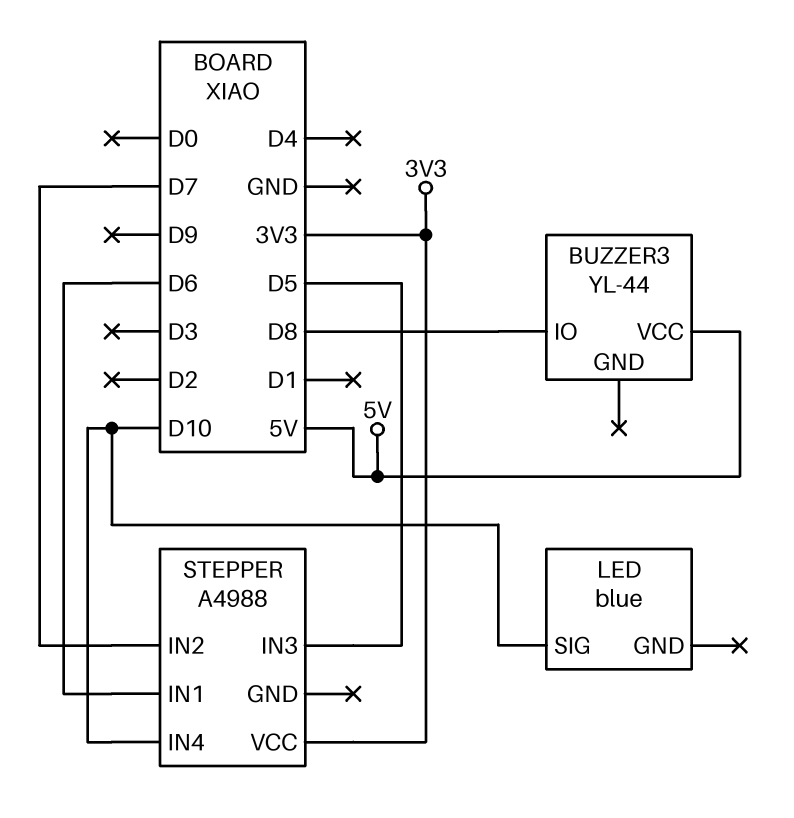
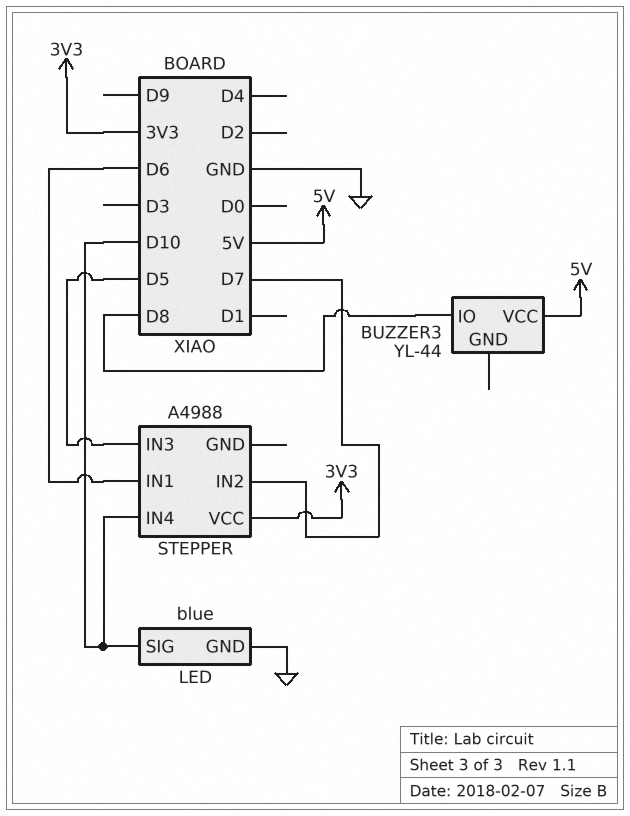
LED pin GND: none -> GND

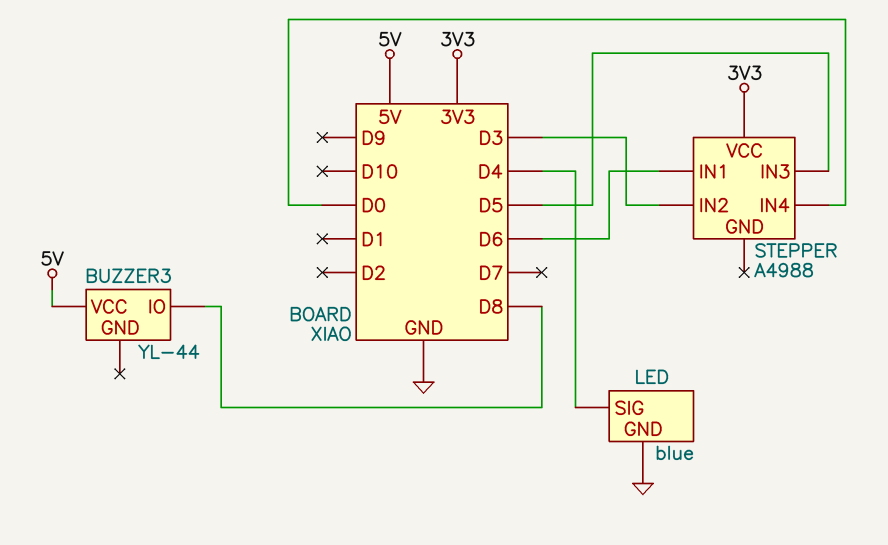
LED pin SIG: D10 -> D4
STEPPER pin IN2: D7 -> D3
STEPPER pin IN4: D10 -> D0

